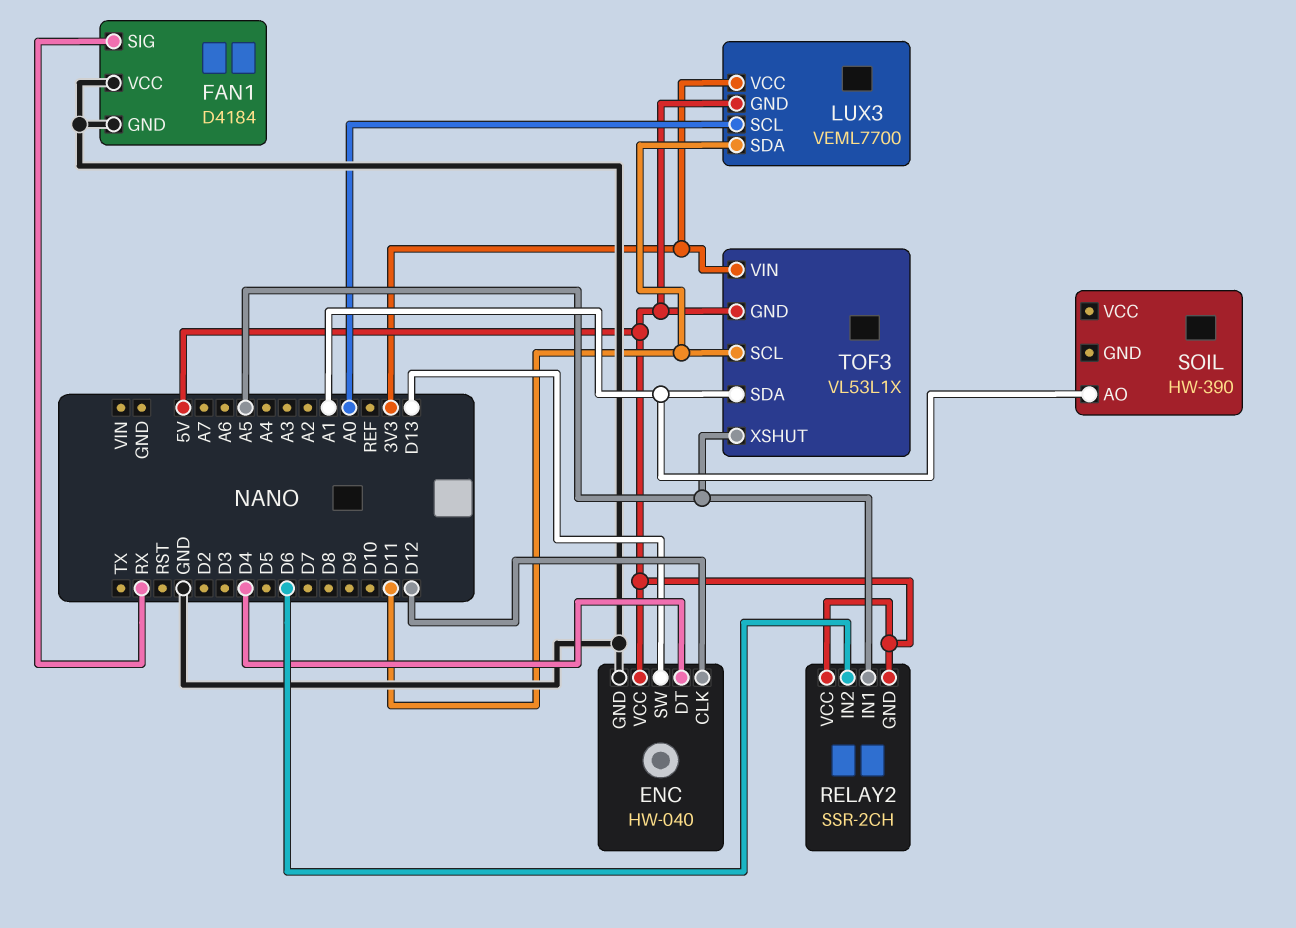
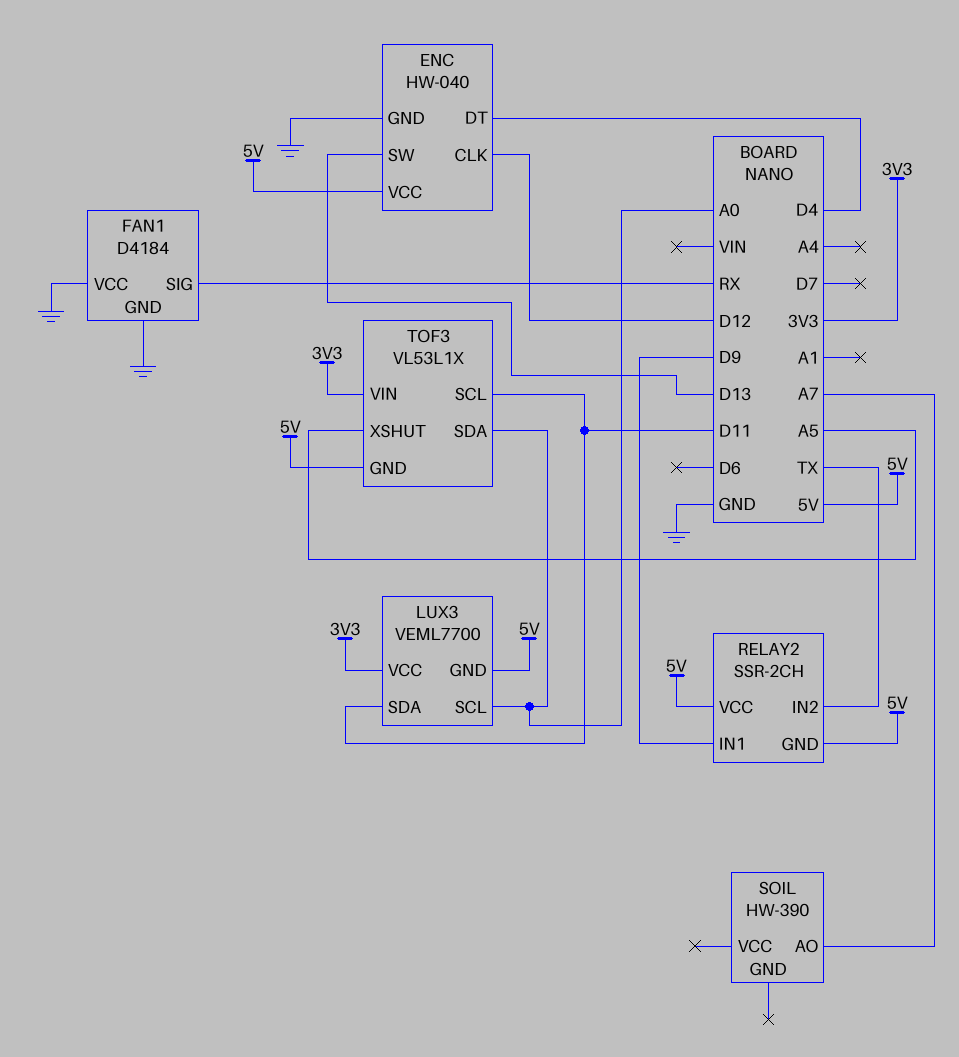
RELAY2 pin IN1: A5 -> D9
RELAY2 pin IN2: D6 -> TX
SOIL pin AO: A1 -> A7
TOF3 pin SDA: A1 -> A0

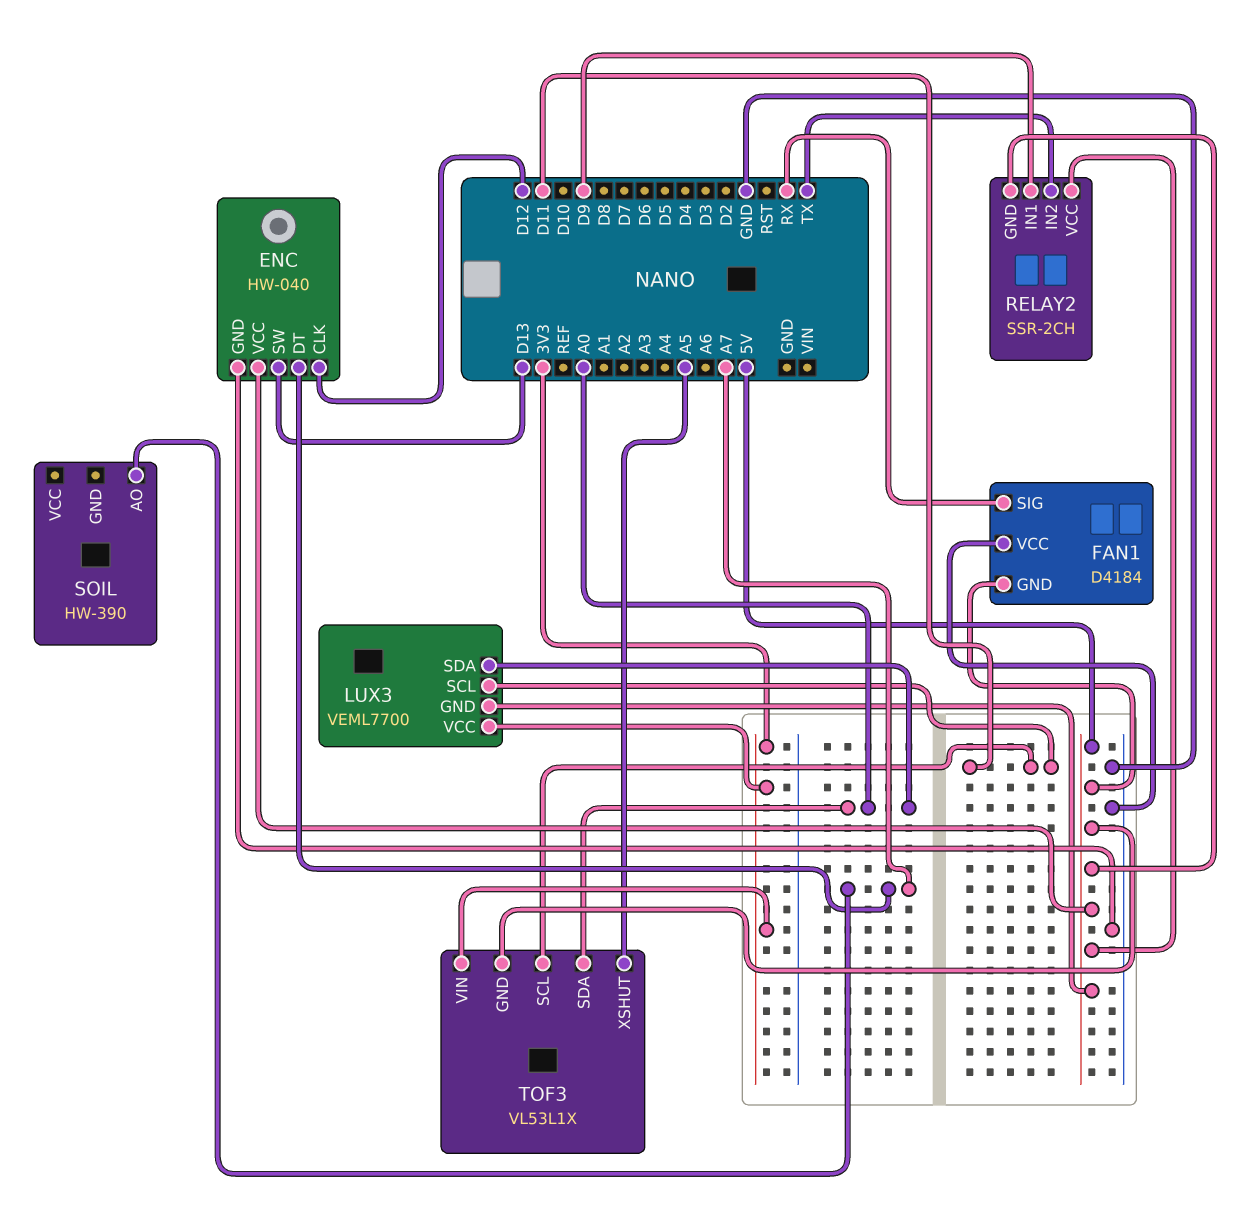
ENC pin DT: D4 -> A7
FAN1 pin GND: GND -> 5V
LUX3 pin SCL: A0 -> D11
LUX3 pin SDA: D11 -> A0

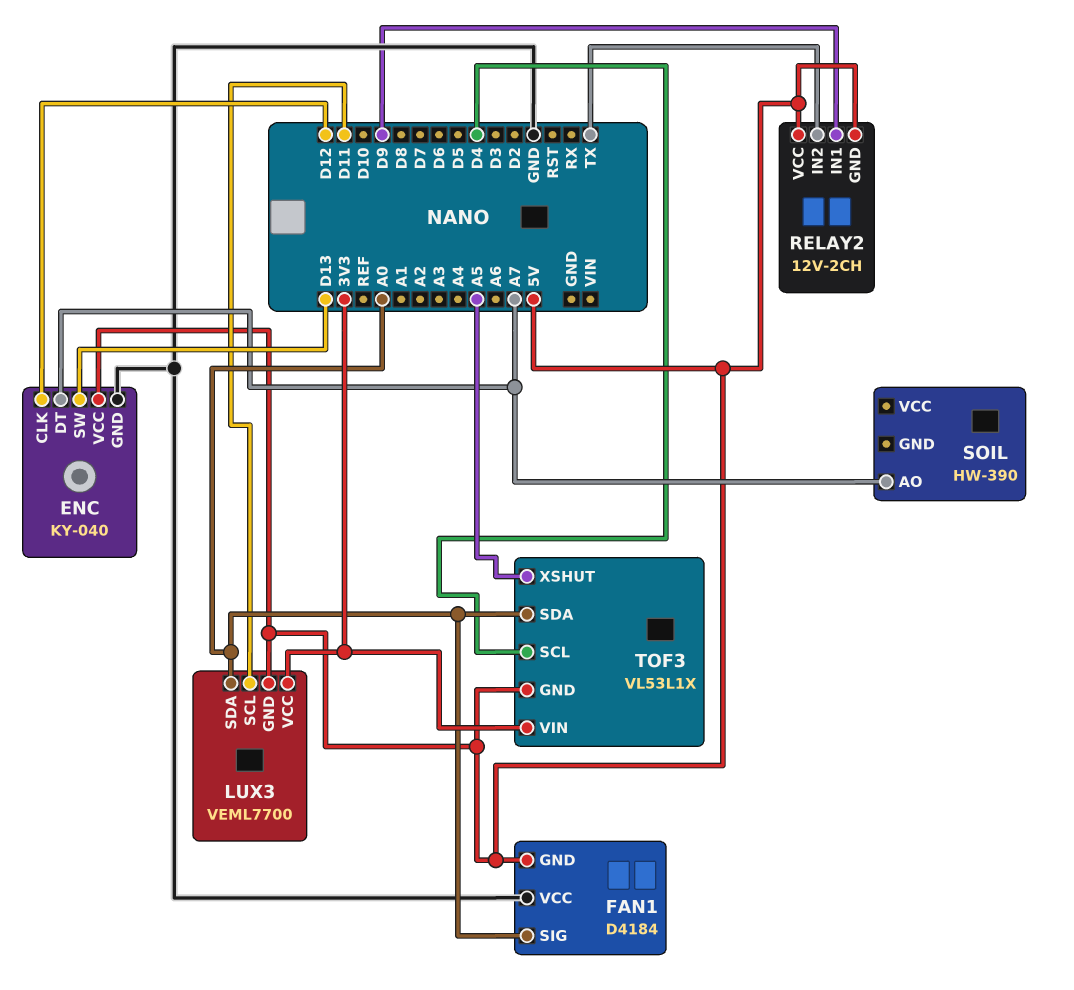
ENC: HW-040 -> KY-040
FAN1 pin SIG: RX -> A0
RELAY2: SSR-2CH -> 12V-2CH
TOF3 pin SCL: D11 -> D4

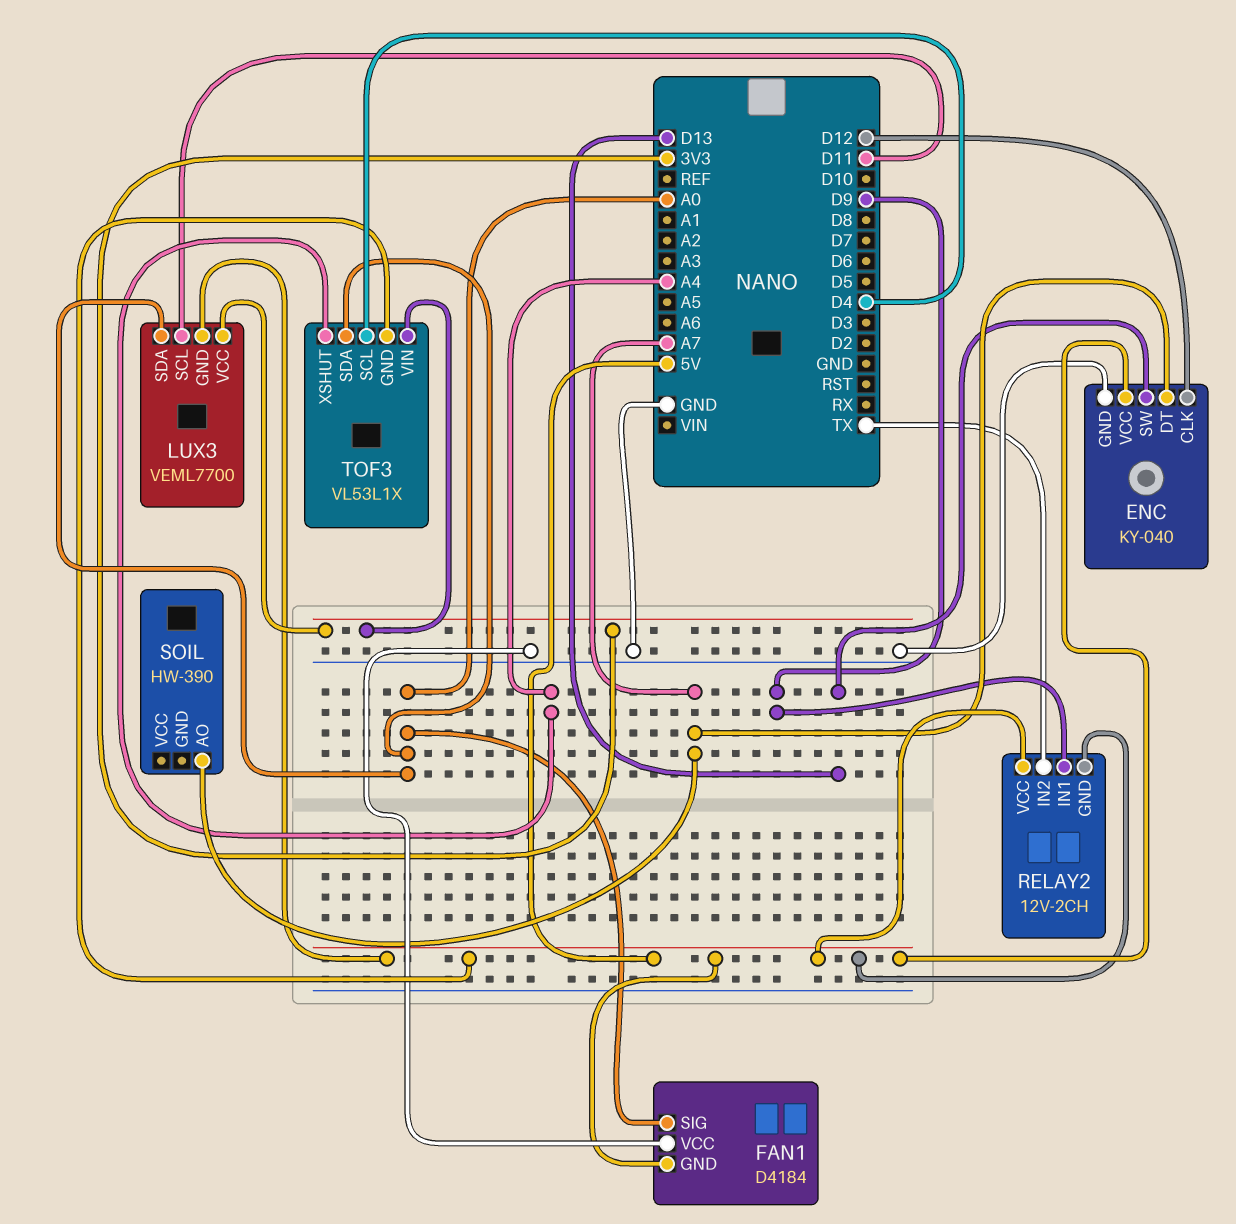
TOF3 pin XSHUT: A5 -> A4

